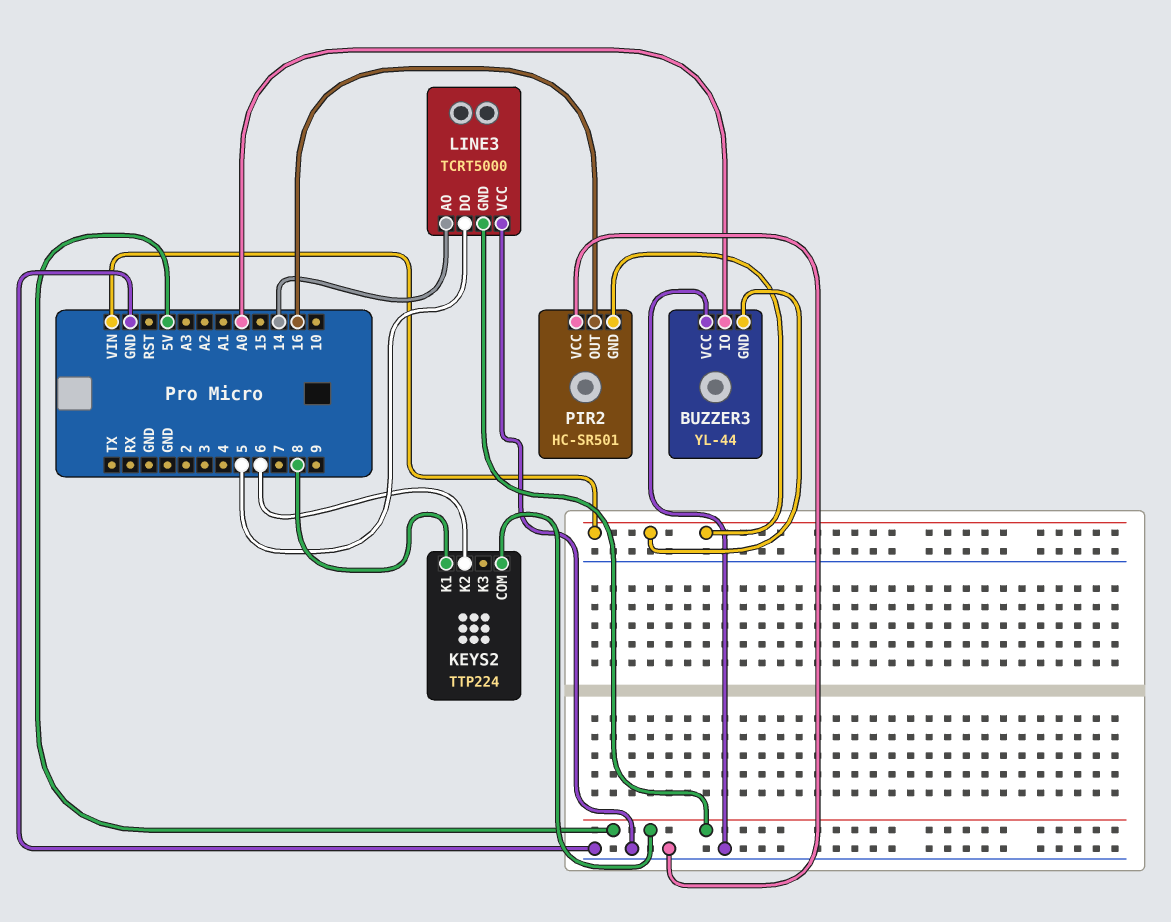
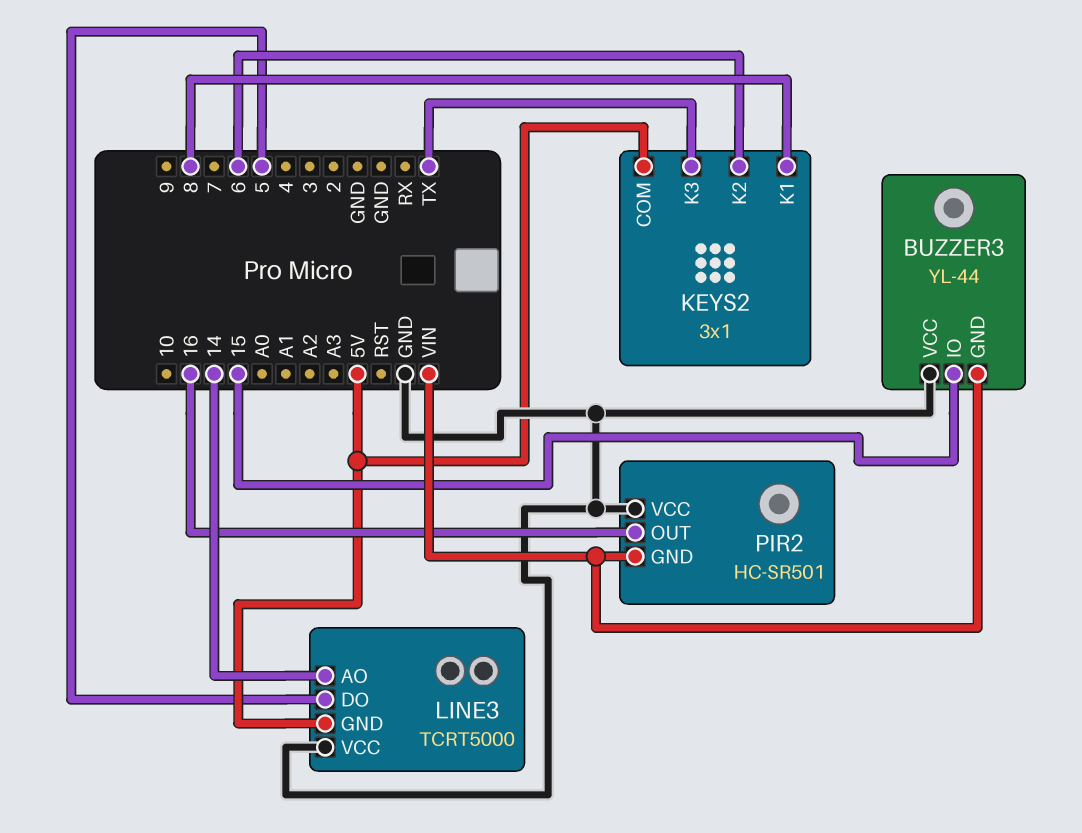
BUZZER3 pin IO: A0 -> 15
KEYS2: TTP224 -> 3x1
KEYS2 pin K3: none -> TX

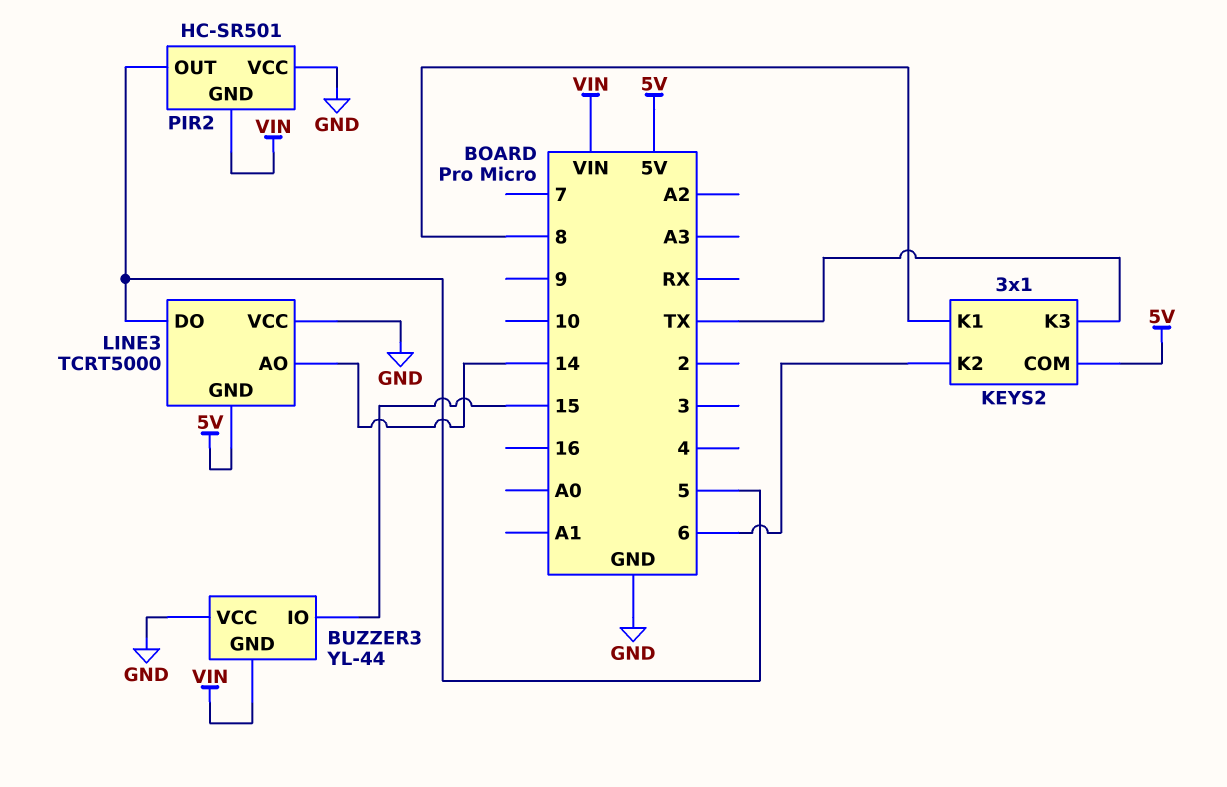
PIR2 pin OUT: 16 -> 5

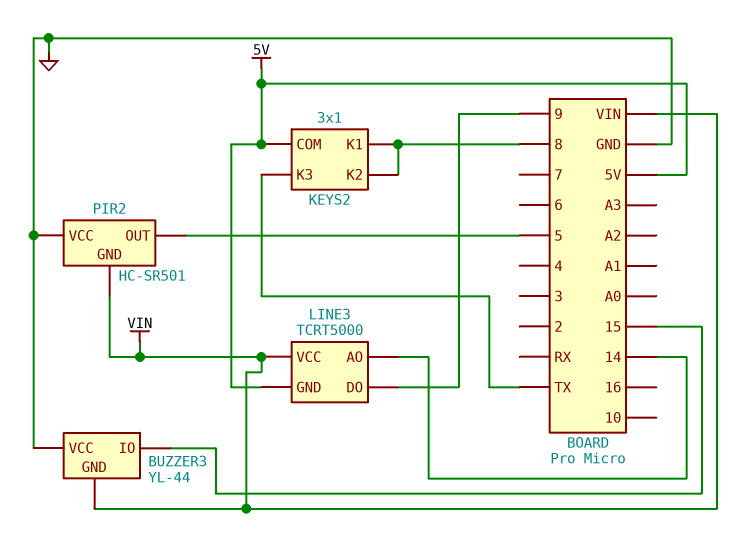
KEYS2 pin K2: 6 -> 8
LINE3 pin DO: 5 -> 9
LINE3 pin VCC: GND -> VIN

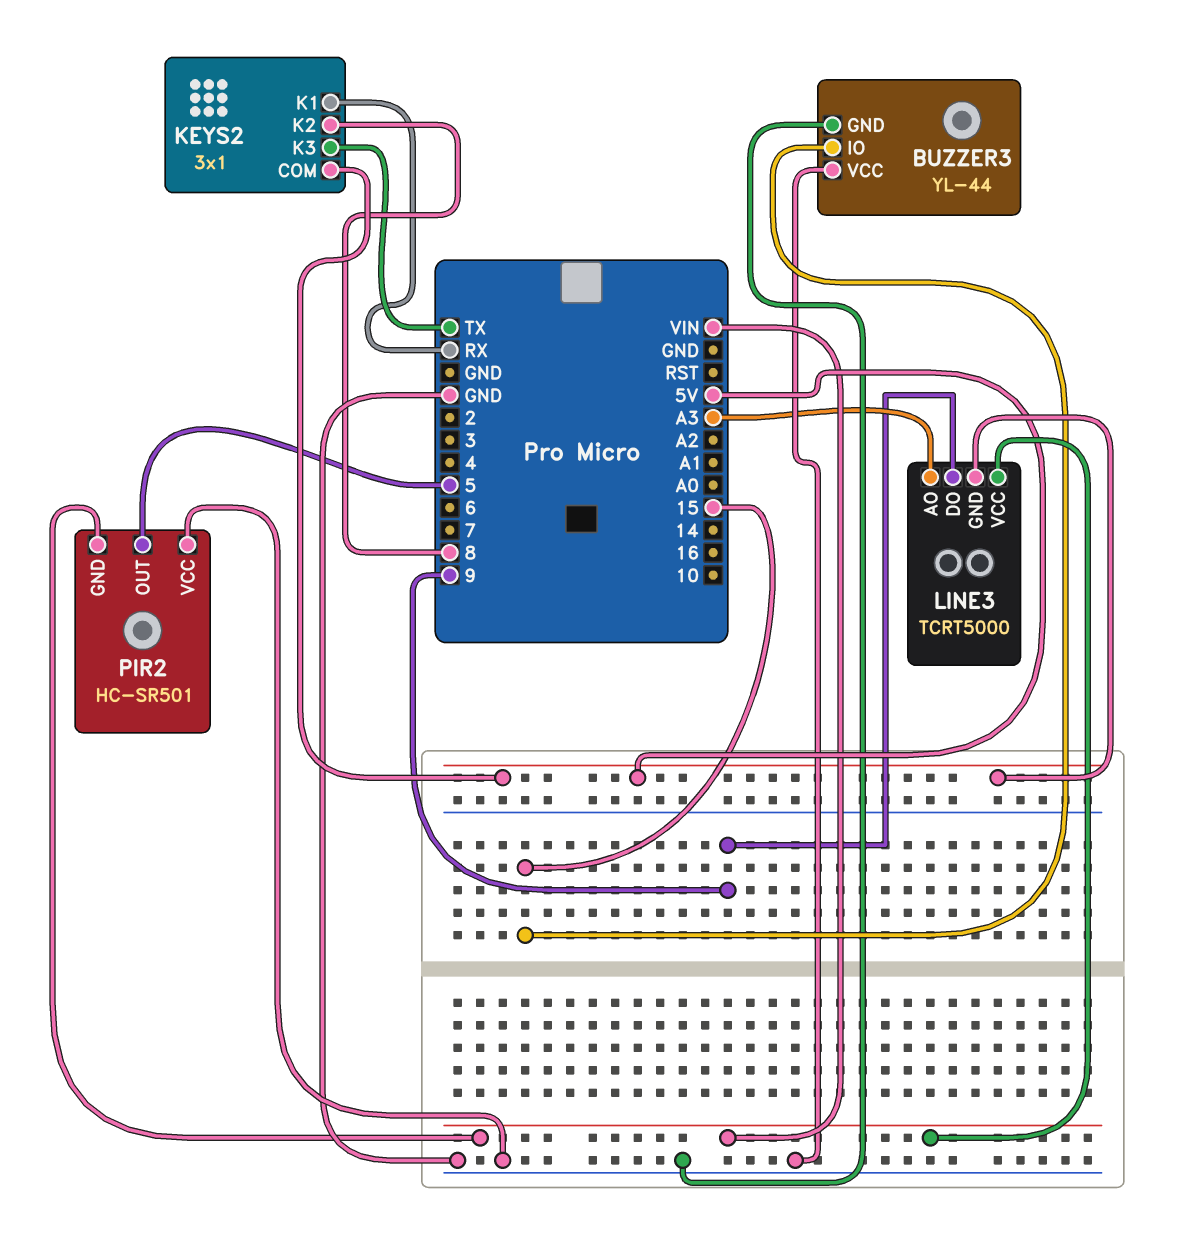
BUZZER3 pin GND: VIN -> GND
KEYS2 pin K1: 8 -> RX
LINE3 pin AO: 14 -> A3

